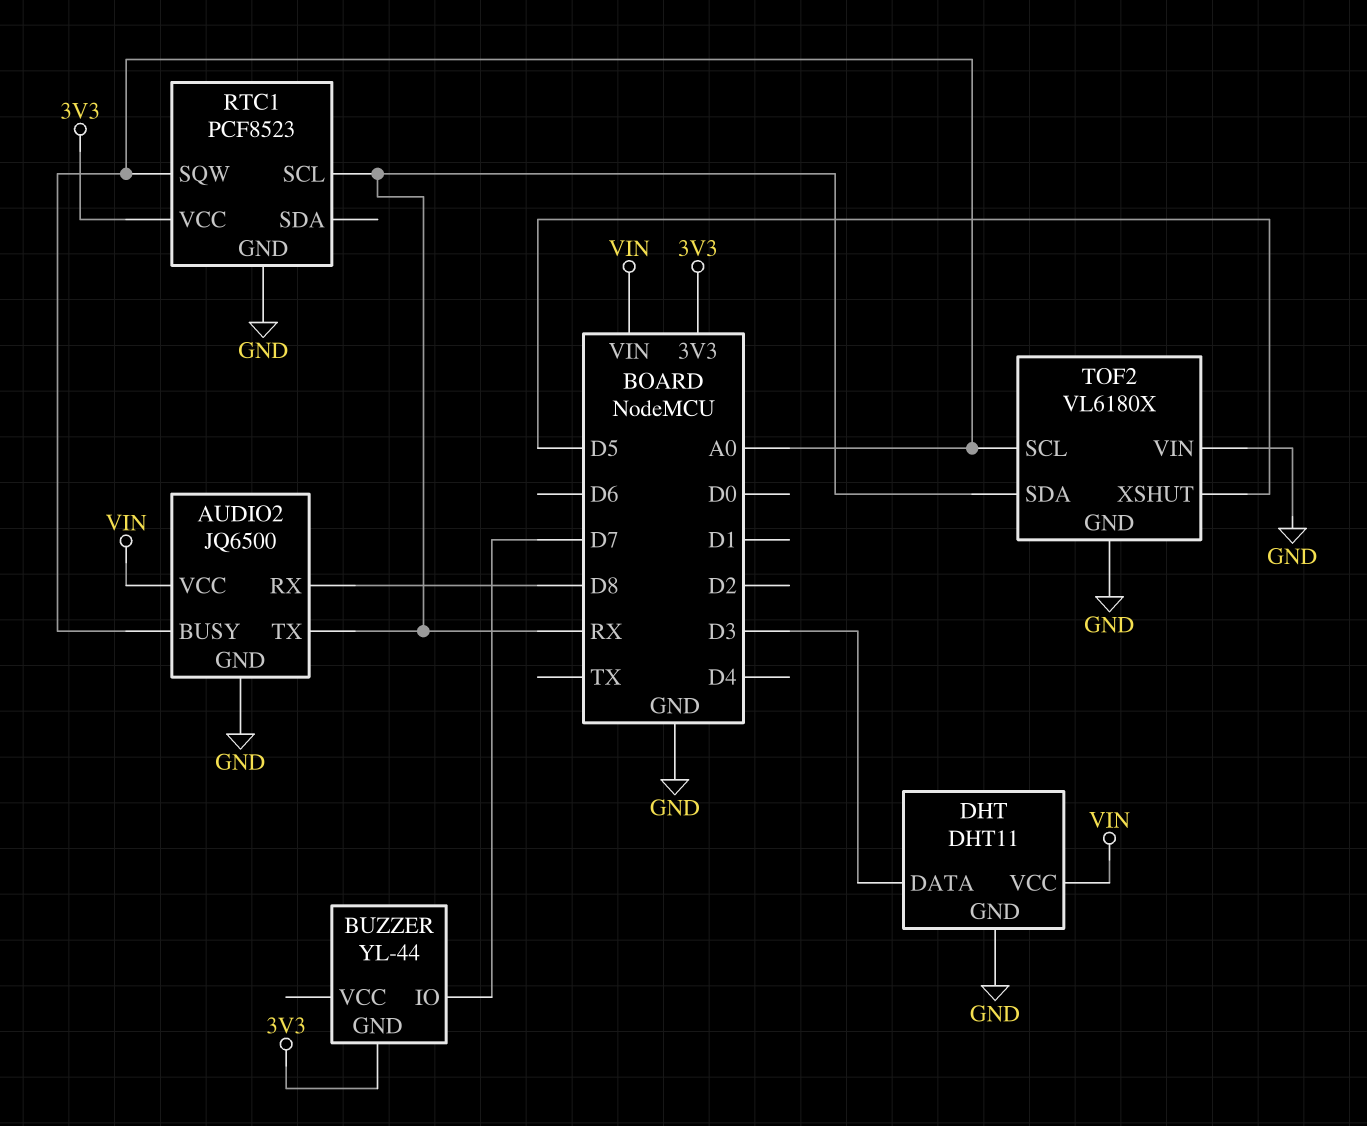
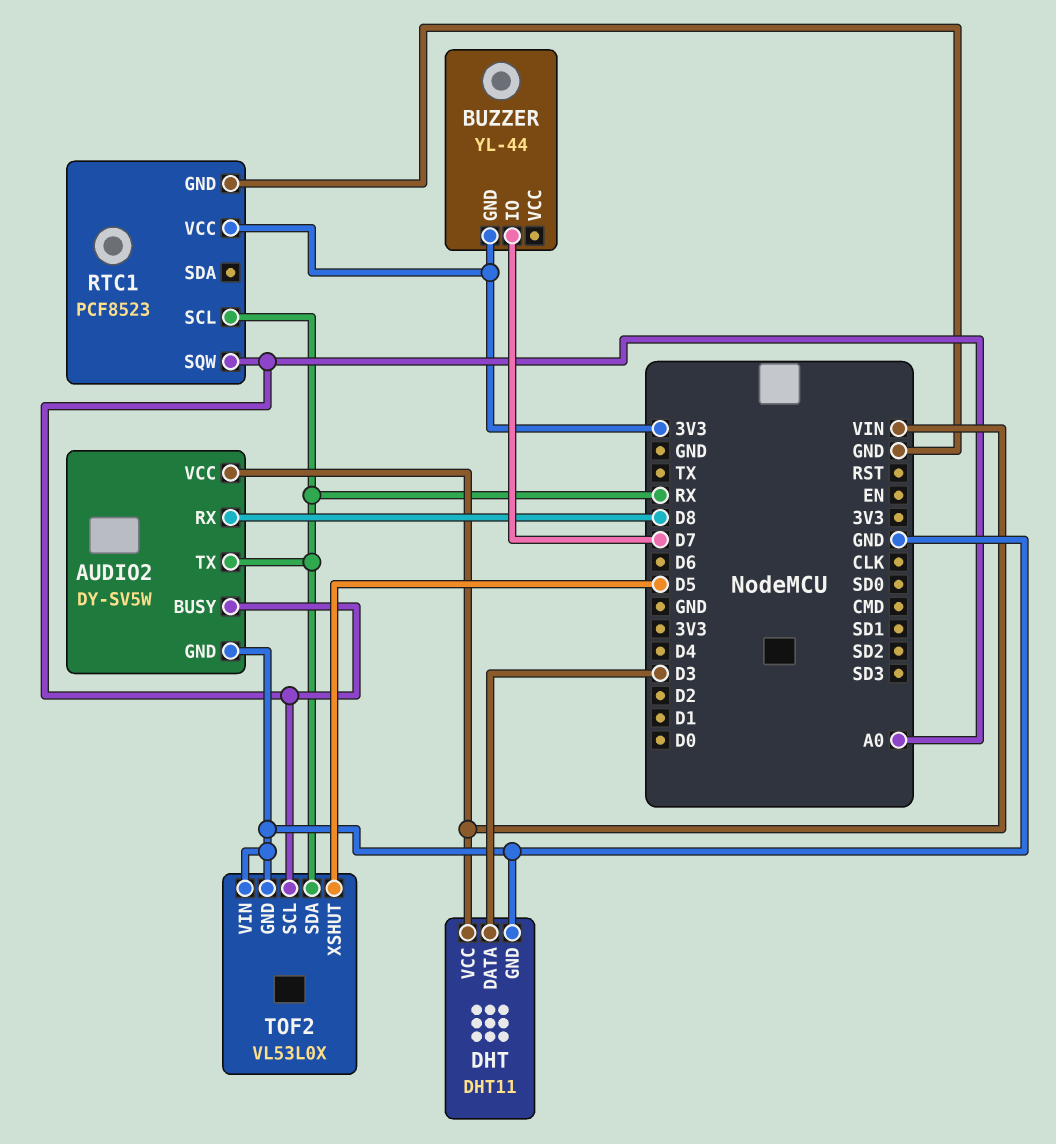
AUDIO2: JQ6500 -> DY-SV5W
TOF2: VL6180X -> VL53L0X

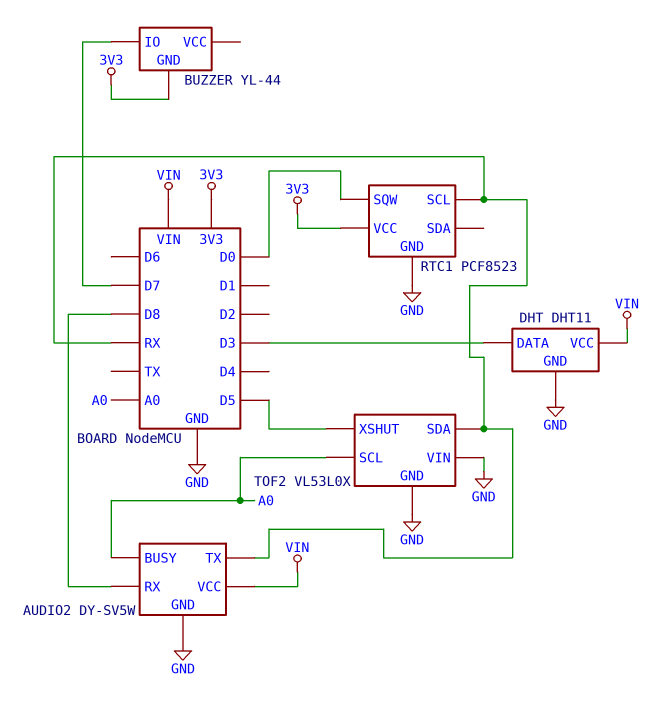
RTC1 pin SQW: A0 -> D0

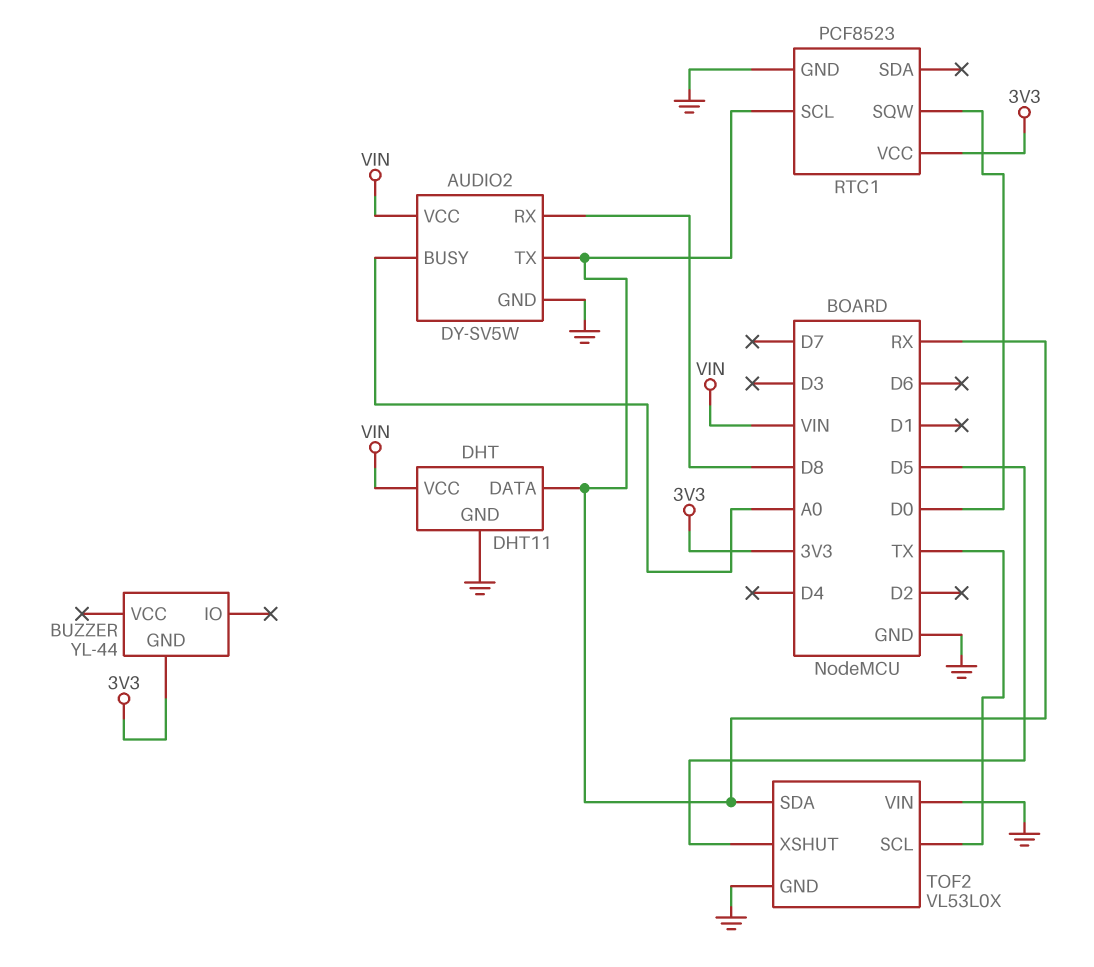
BUZZER pin IO: D7 -> none
DHT pin DATA: D3 -> RX
TOF2 pin SCL: A0 -> TX

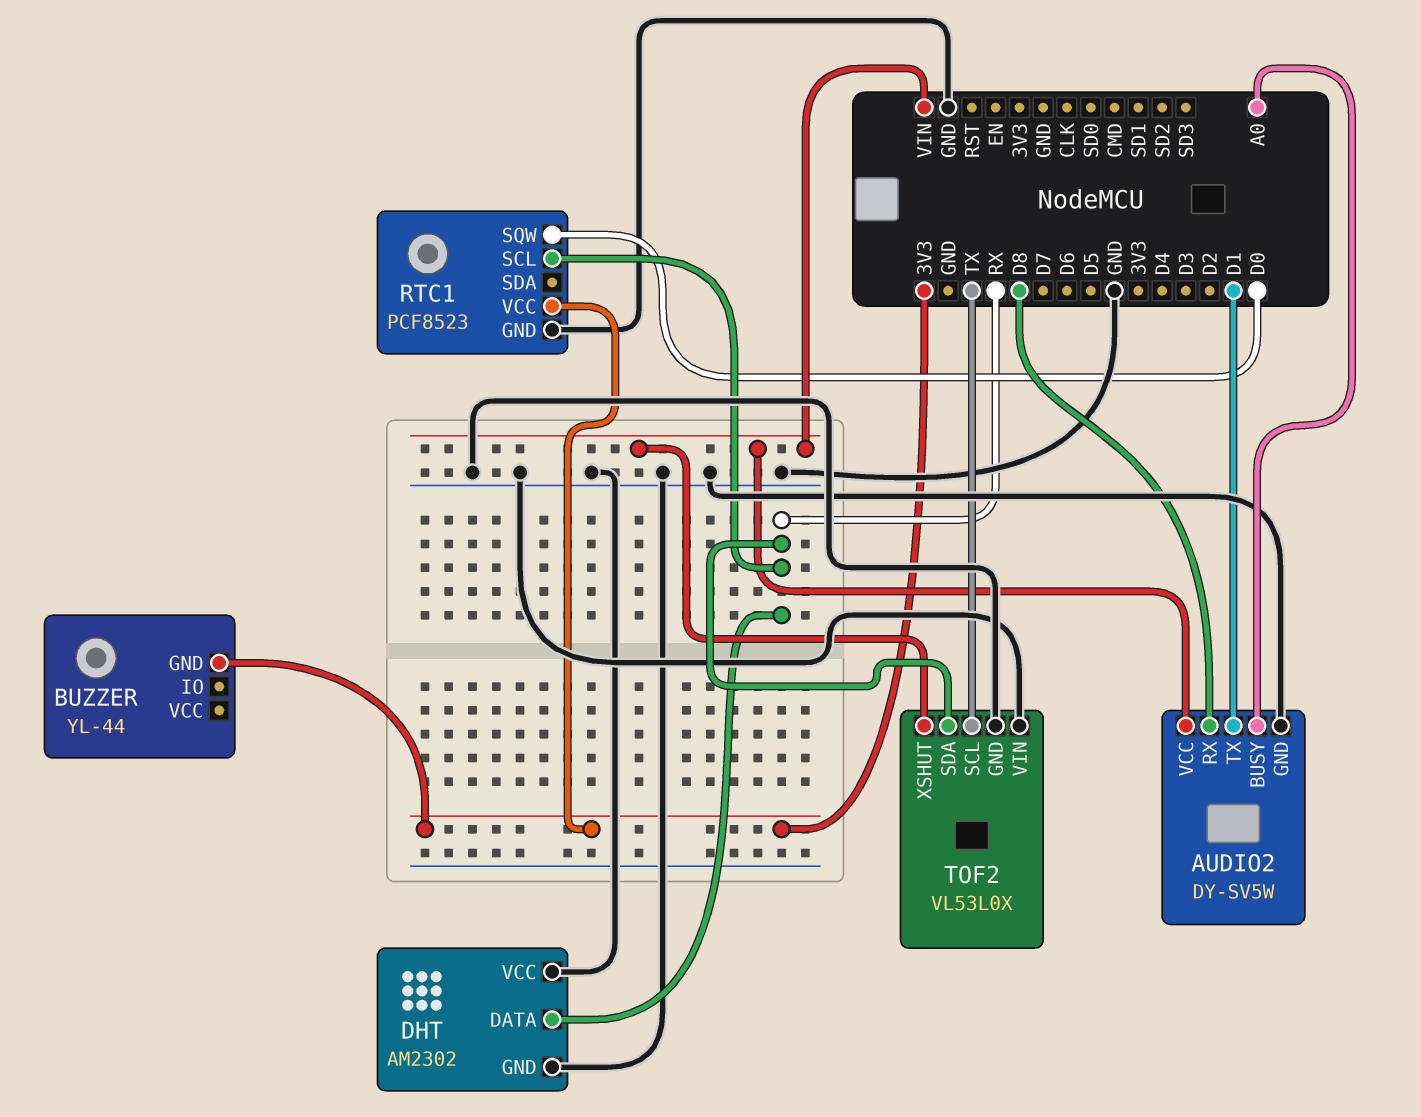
AUDIO2 pin TX: RX -> D1
DHT: DHT11 -> AM2302
DHT pin VCC: VIN -> GND
TOF2 pin XSHUT: D5 -> VIN

